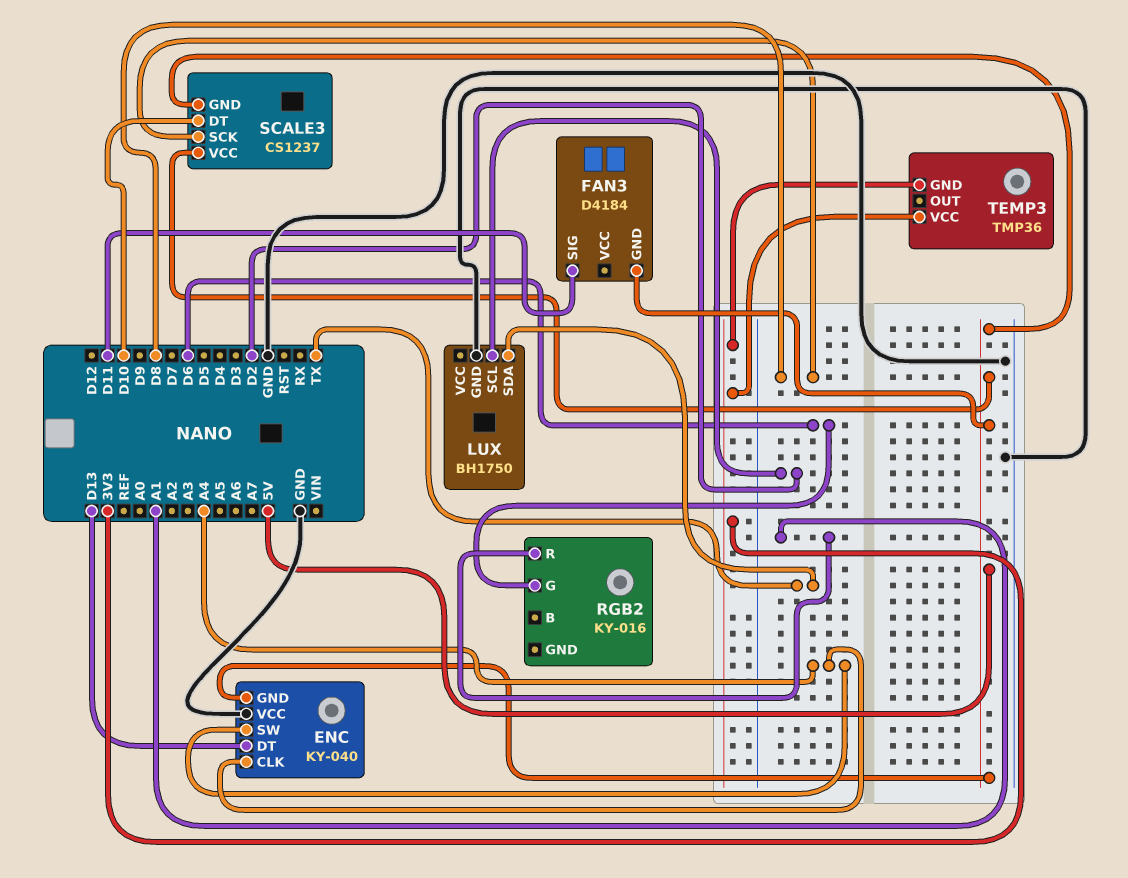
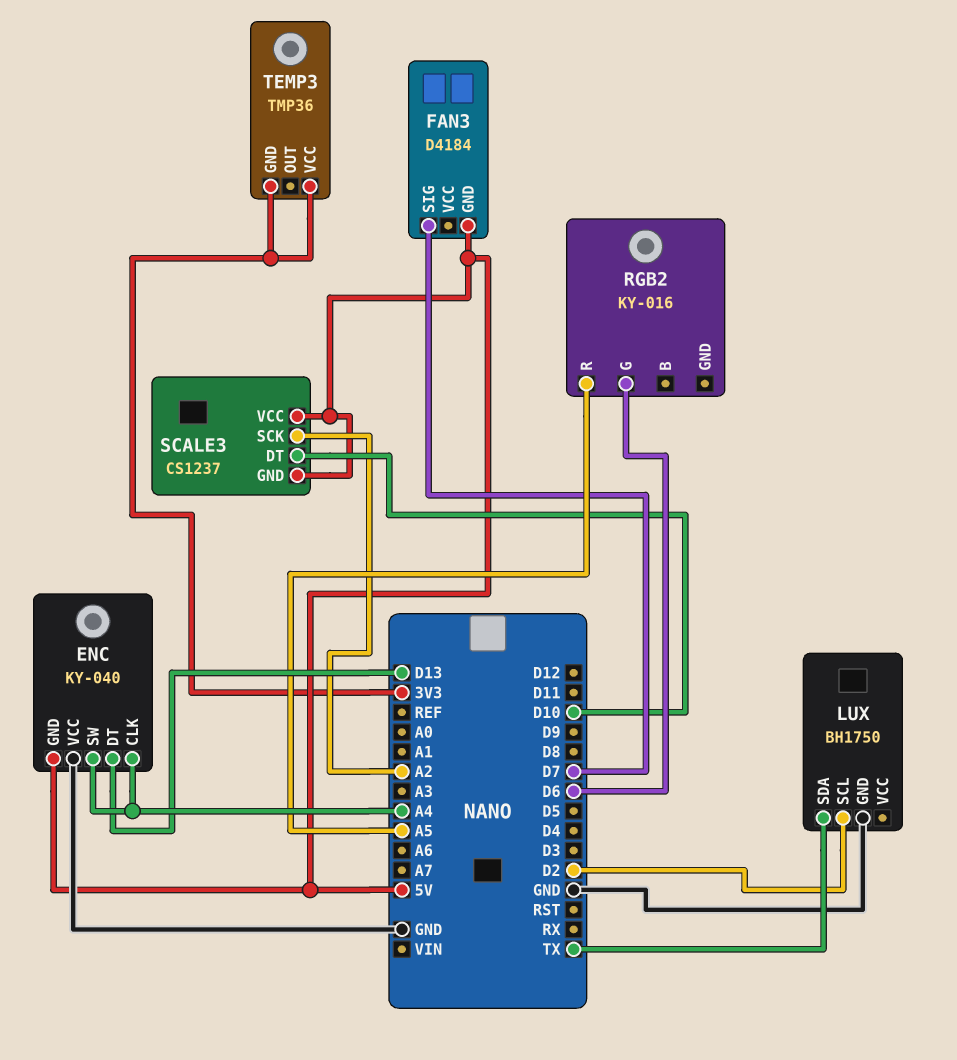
FAN3 pin SIG: D11 -> D7
RGB2 pin R: A1 -> A5
SCALE3 pin SCK: D8 -> A2

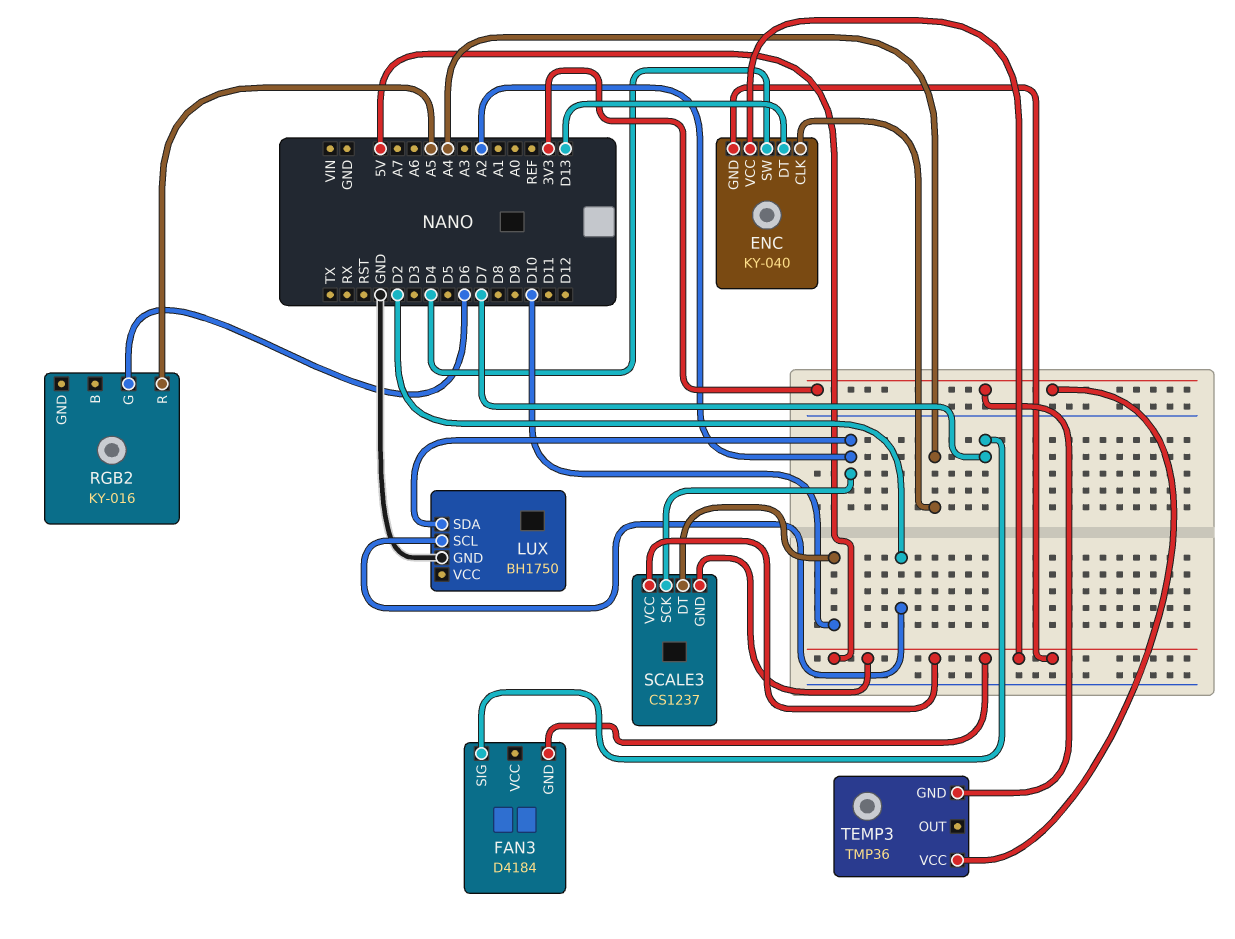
ENC pin SW: A4 -> D4
ENC pin VCC: GND -> 5V
LUX pin SDA: TX -> A2

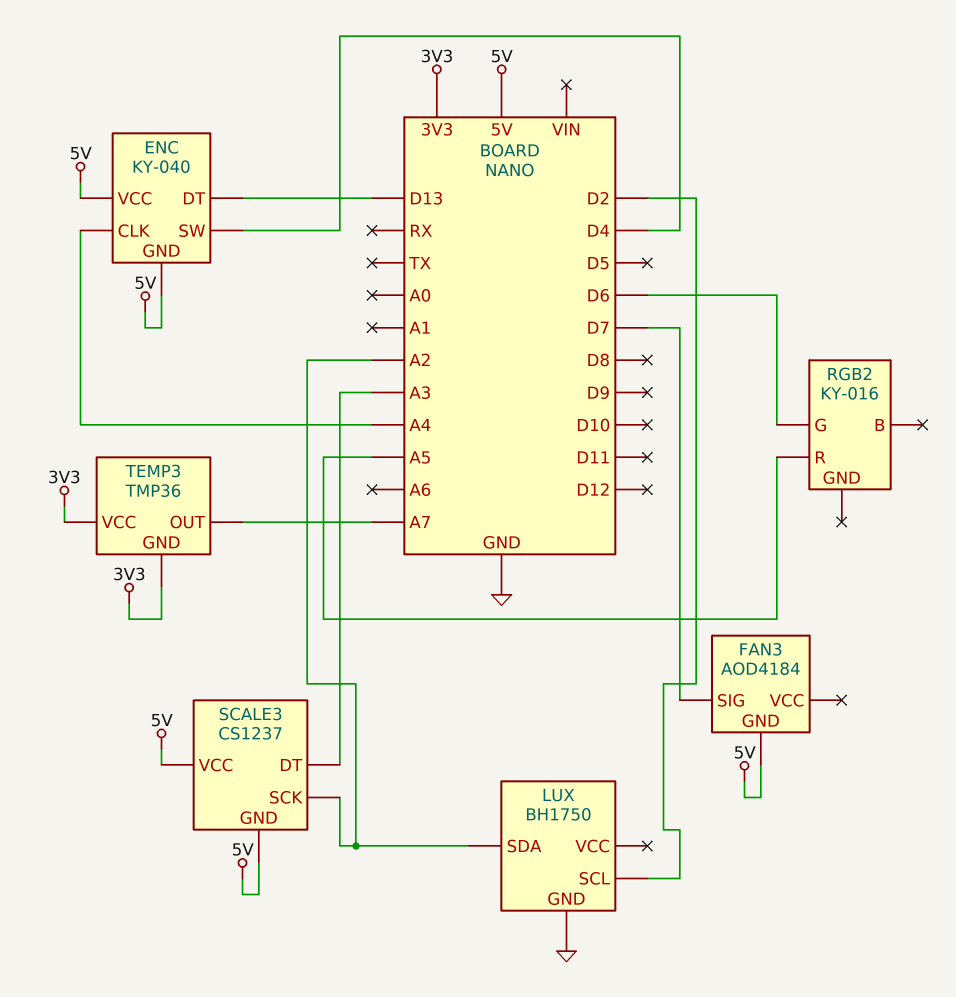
FAN3: D4184 -> AOD4184
SCALE3 pin DT: D10 -> A3
TEMP3 pin OUT: none -> A7

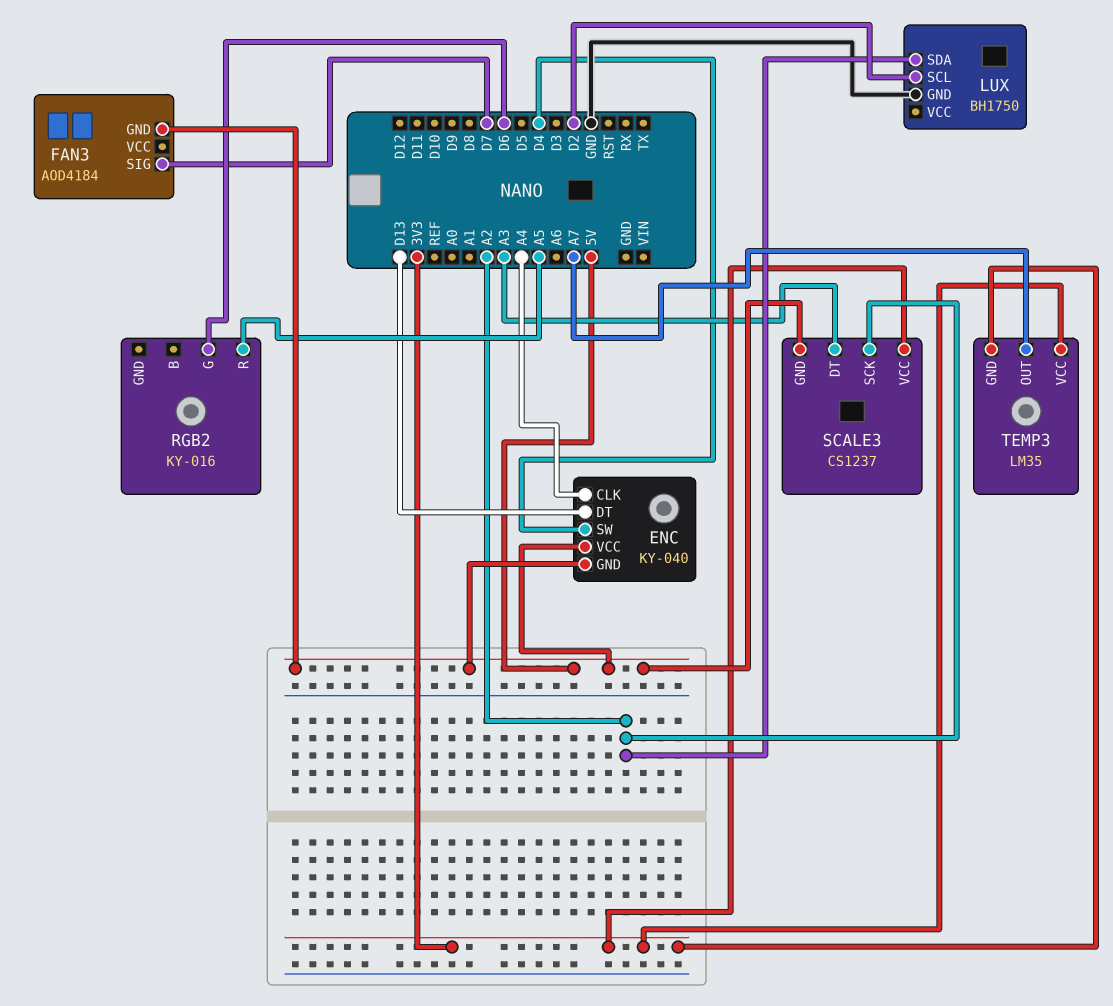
SCALE3 pin VCC: 5V -> 3V3
TEMP3: TMP36 -> LM35

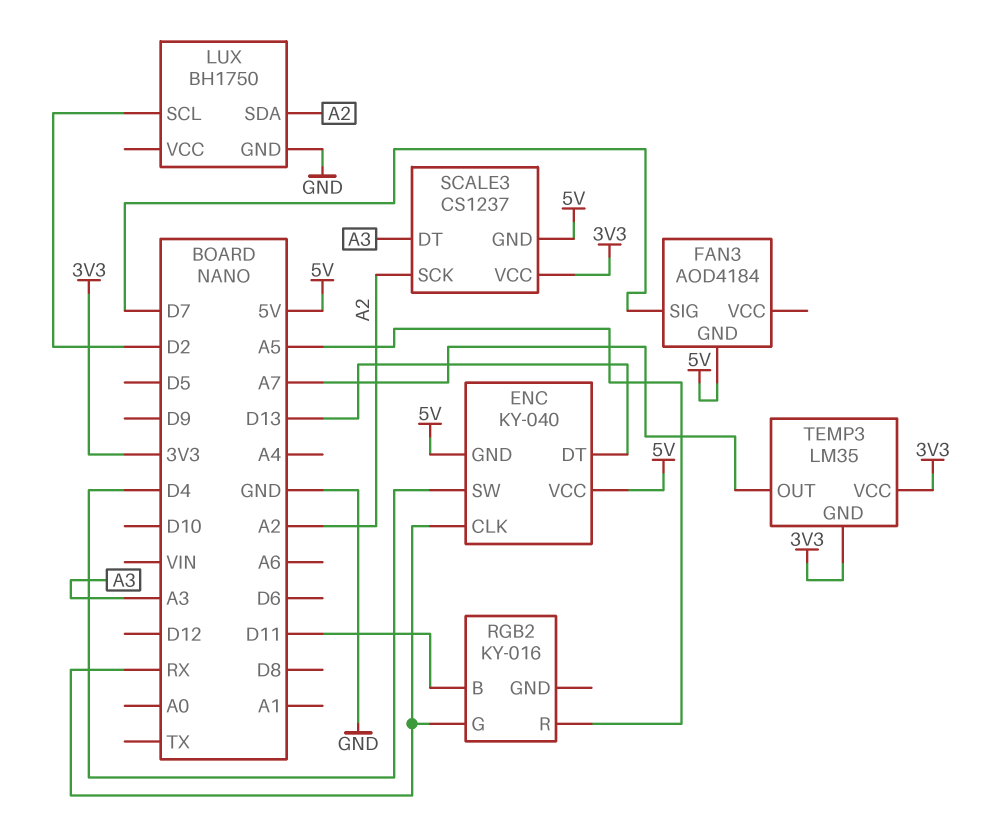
ENC pin CLK: A4 -> RX
RGB2 pin B: none -> D11
RGB2 pin G: D6 -> RX

